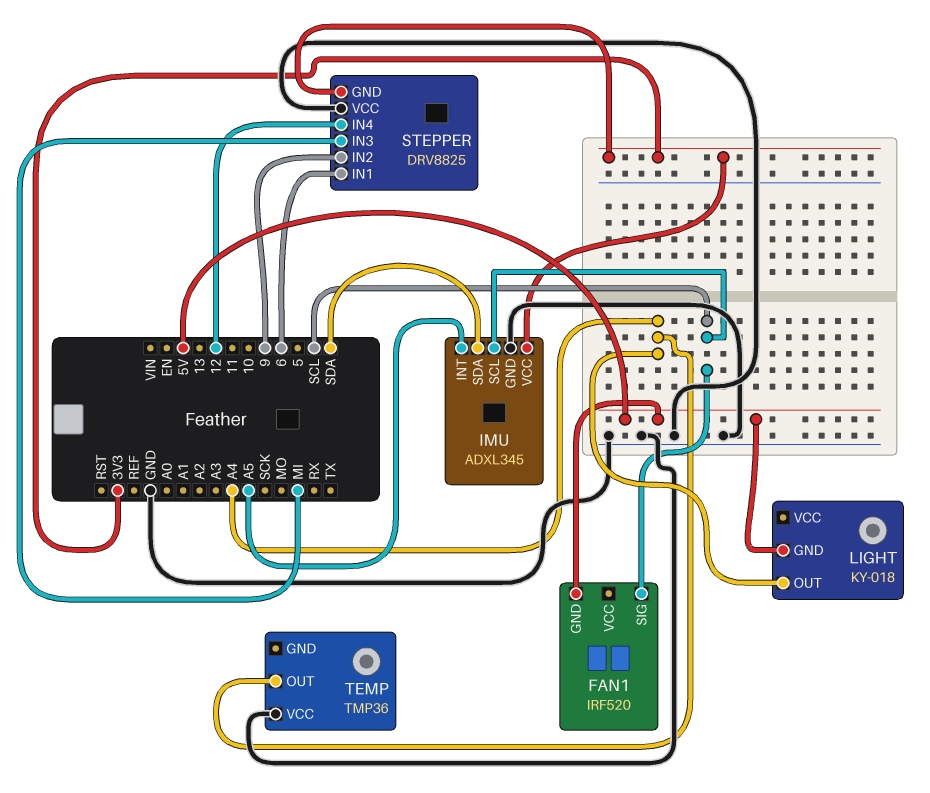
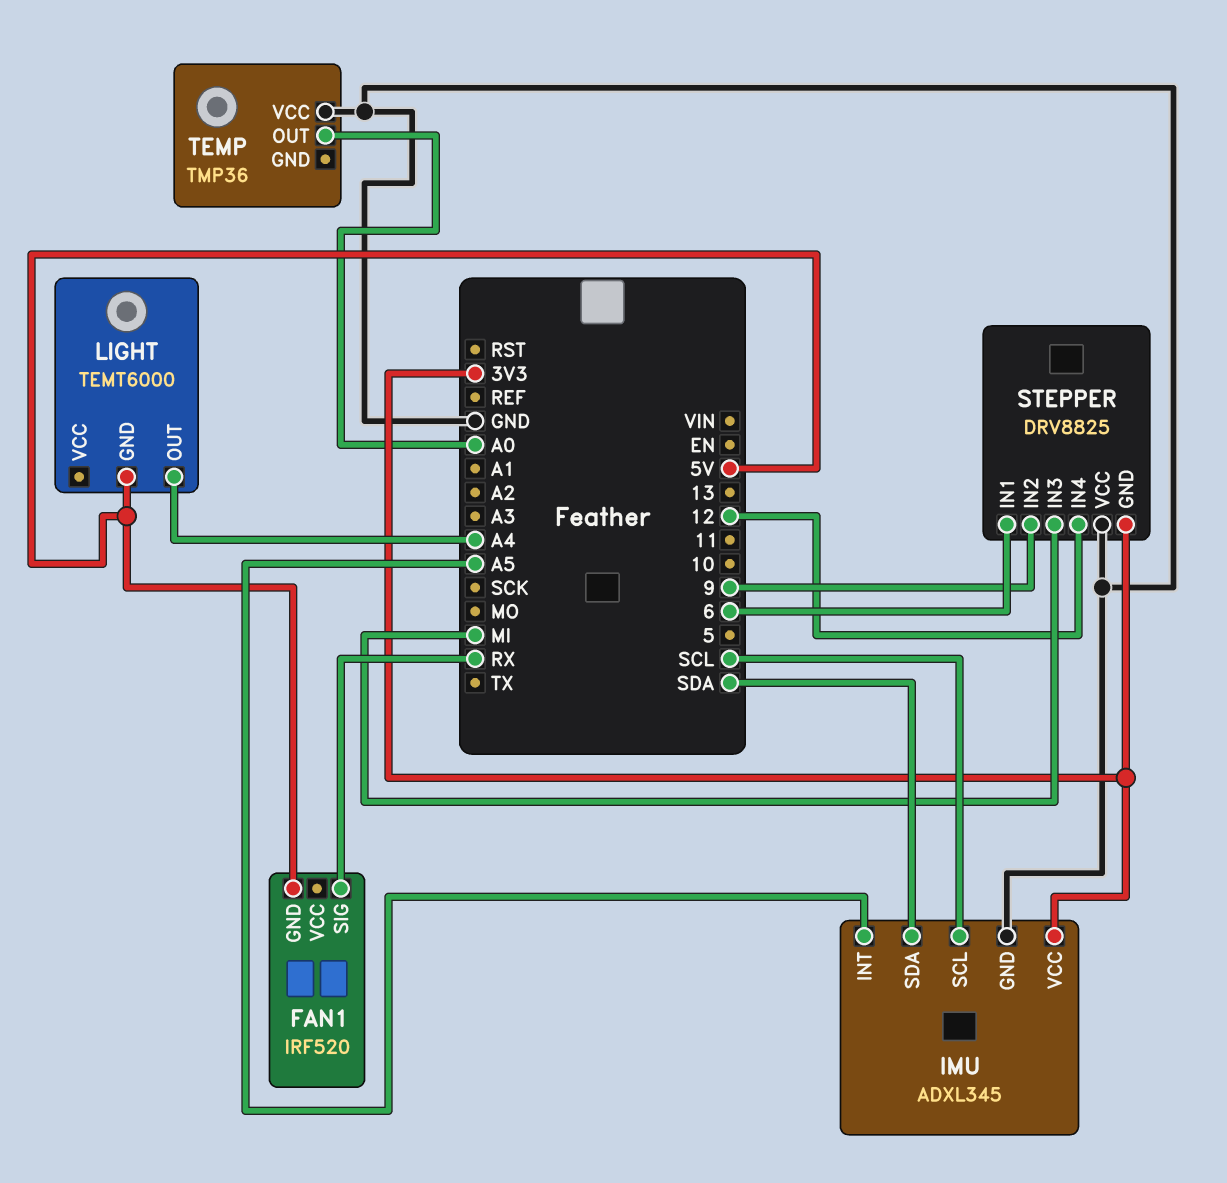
FAN1 pin SIG: SCL -> RX
LIGHT: KY-018 -> TEMT6000
TEMP pin OUT: A4 -> A0

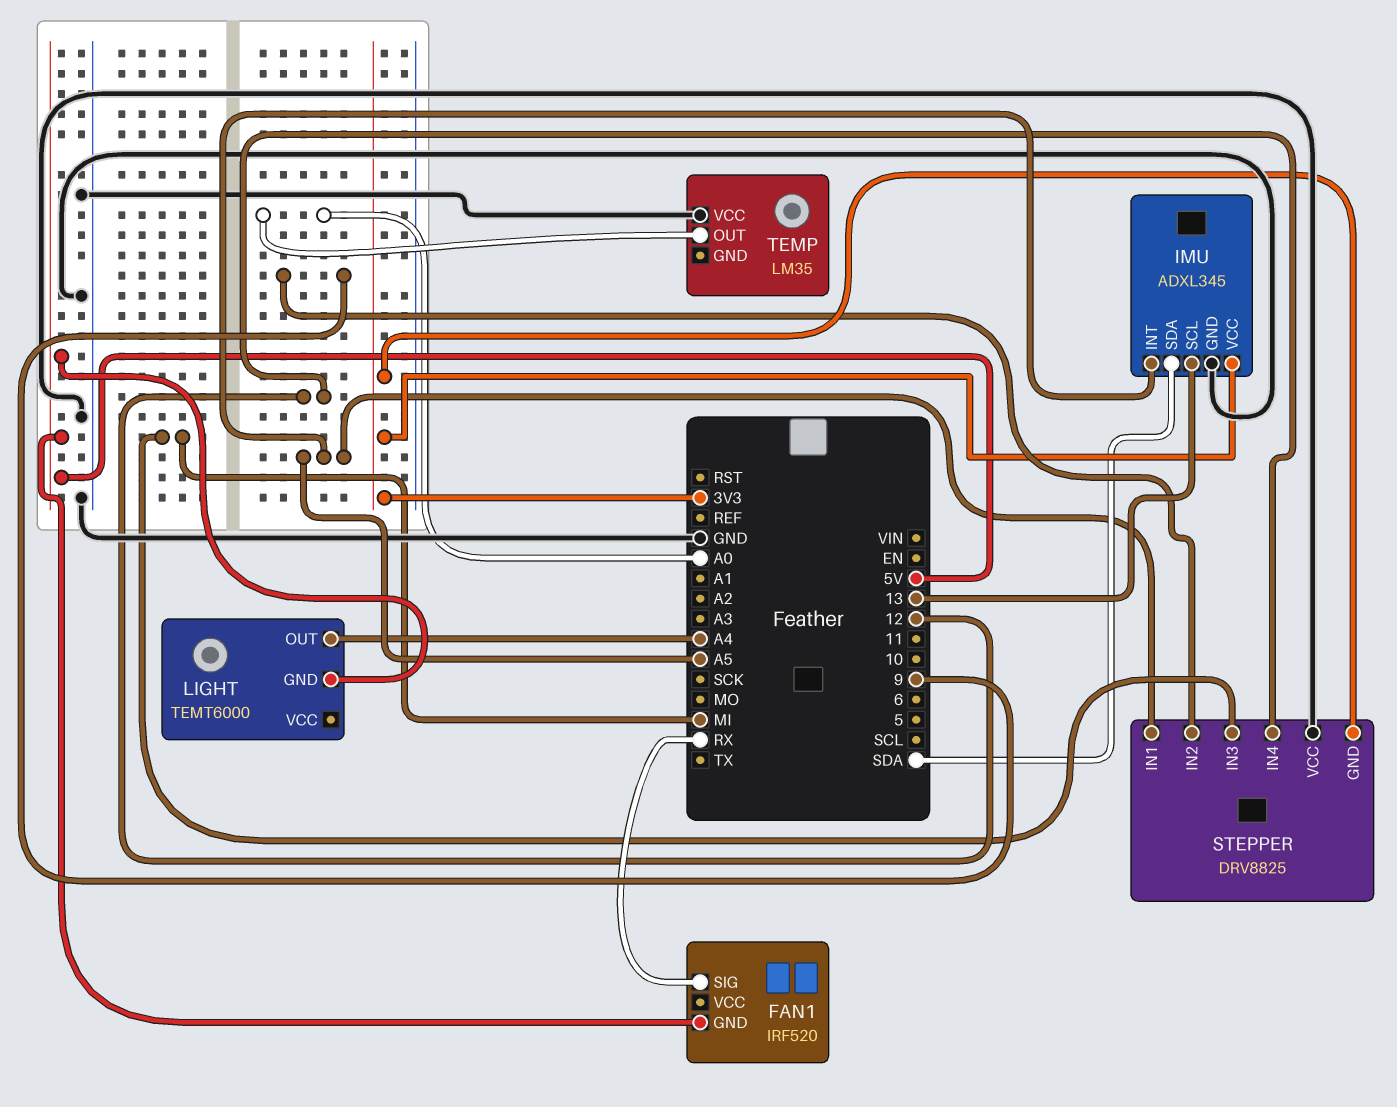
IMU pin SCL: SCL -> 13
STEPPER pin IN1: 6 -> A5
TEMP: TMP36 -> LM35

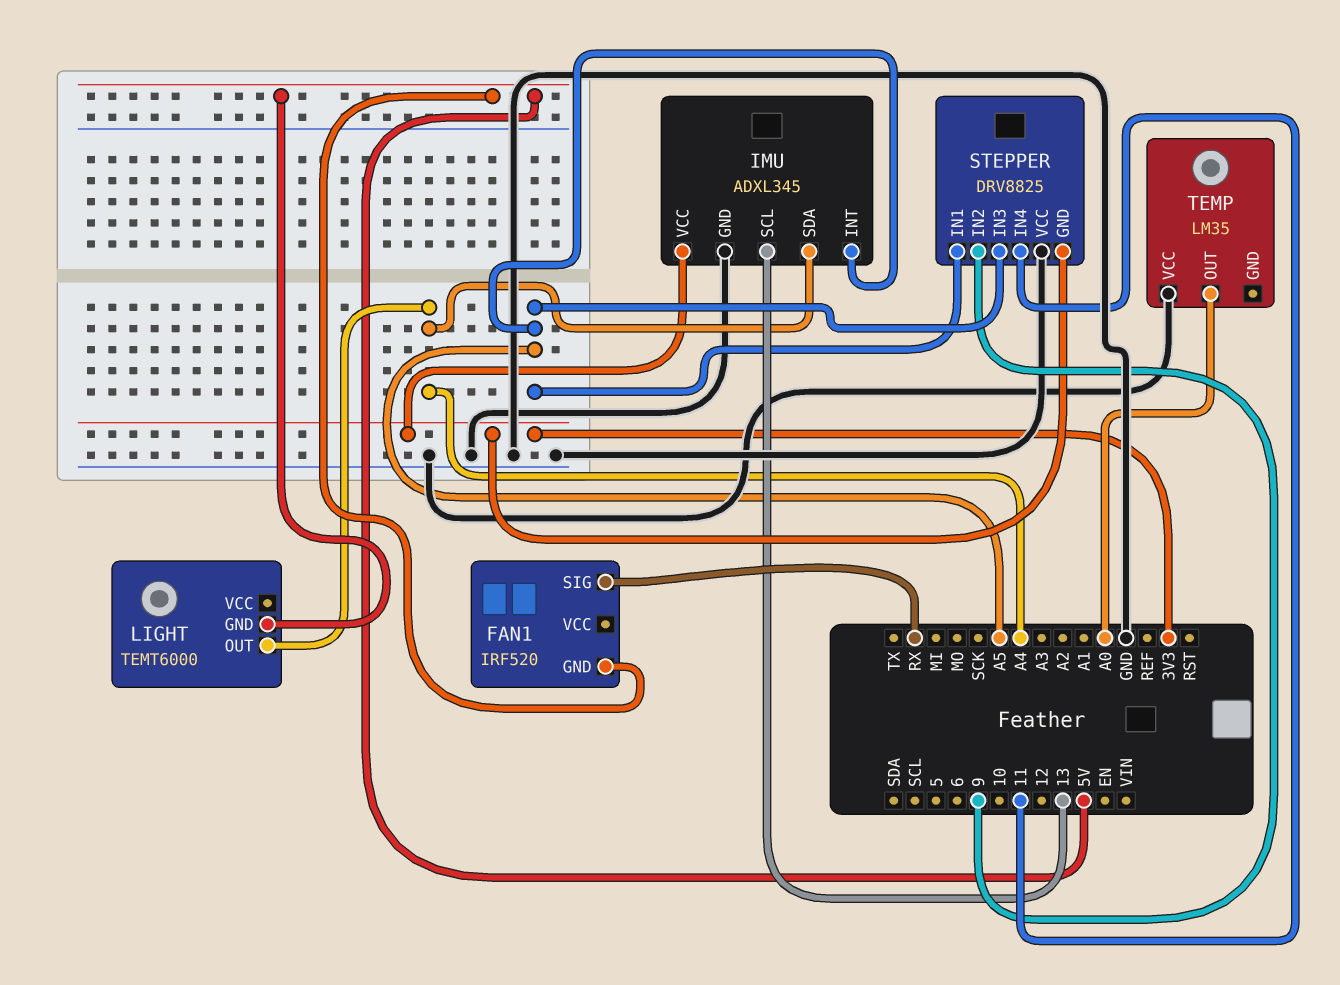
IMU pin SDA: SDA -> A4
STEPPER pin IN3: MI -> A5
STEPPER pin IN4: 12 -> 11

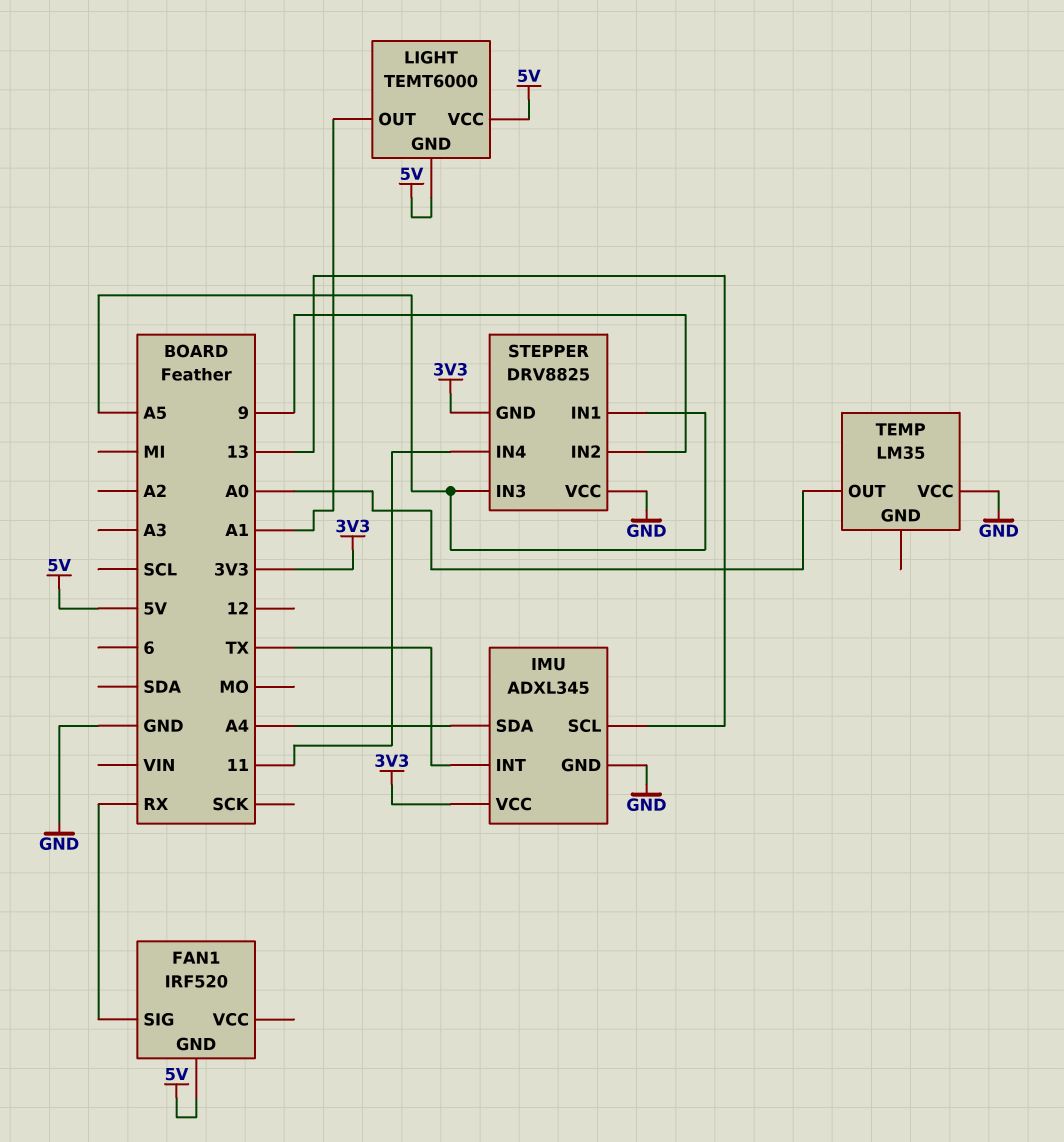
IMU pin INT: A5 -> TX
LIGHT pin OUT: A4 -> A1
LIGHT pin VCC: none -> 5V

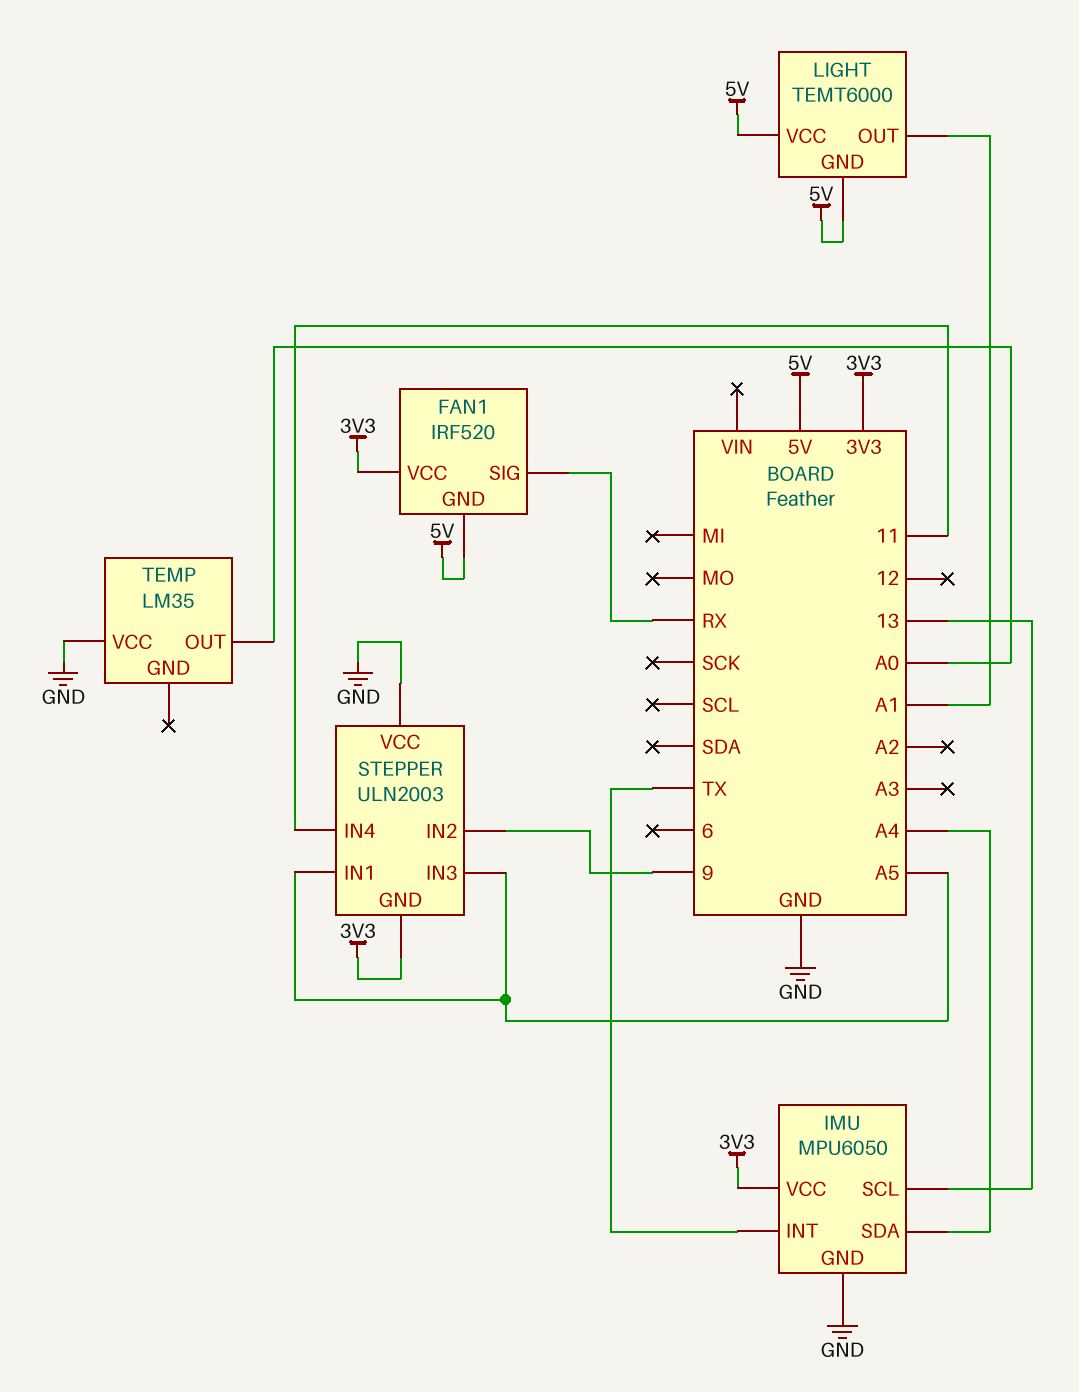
FAN1 pin VCC: none -> 3V3
IMU: ADXL345 -> MPU6050
STEPPER: DRV8825 -> ULN2003

